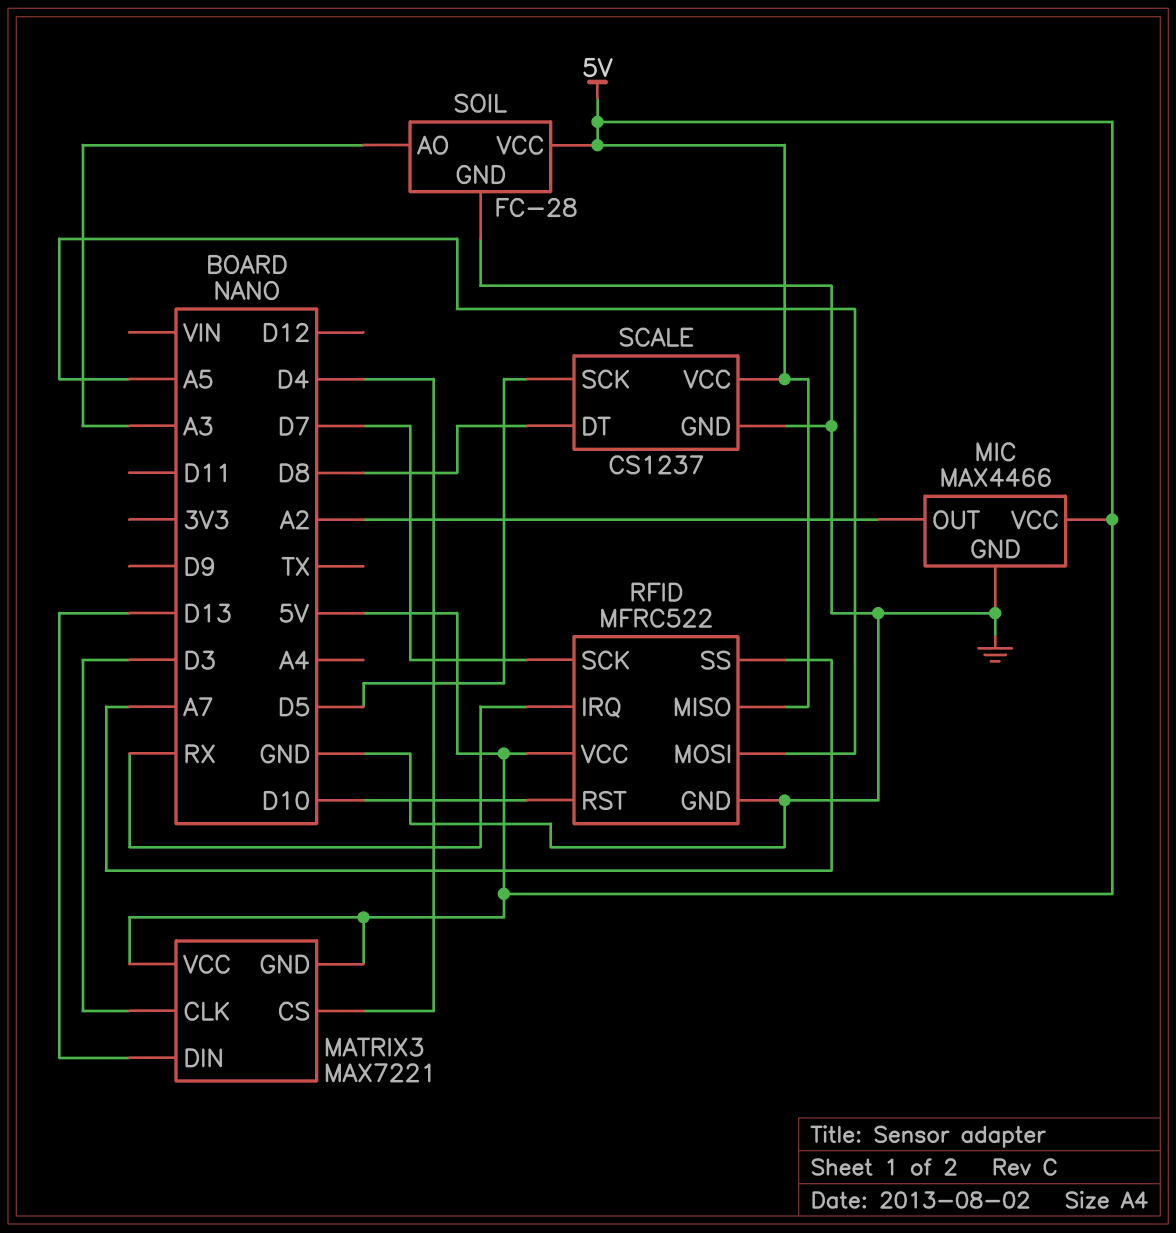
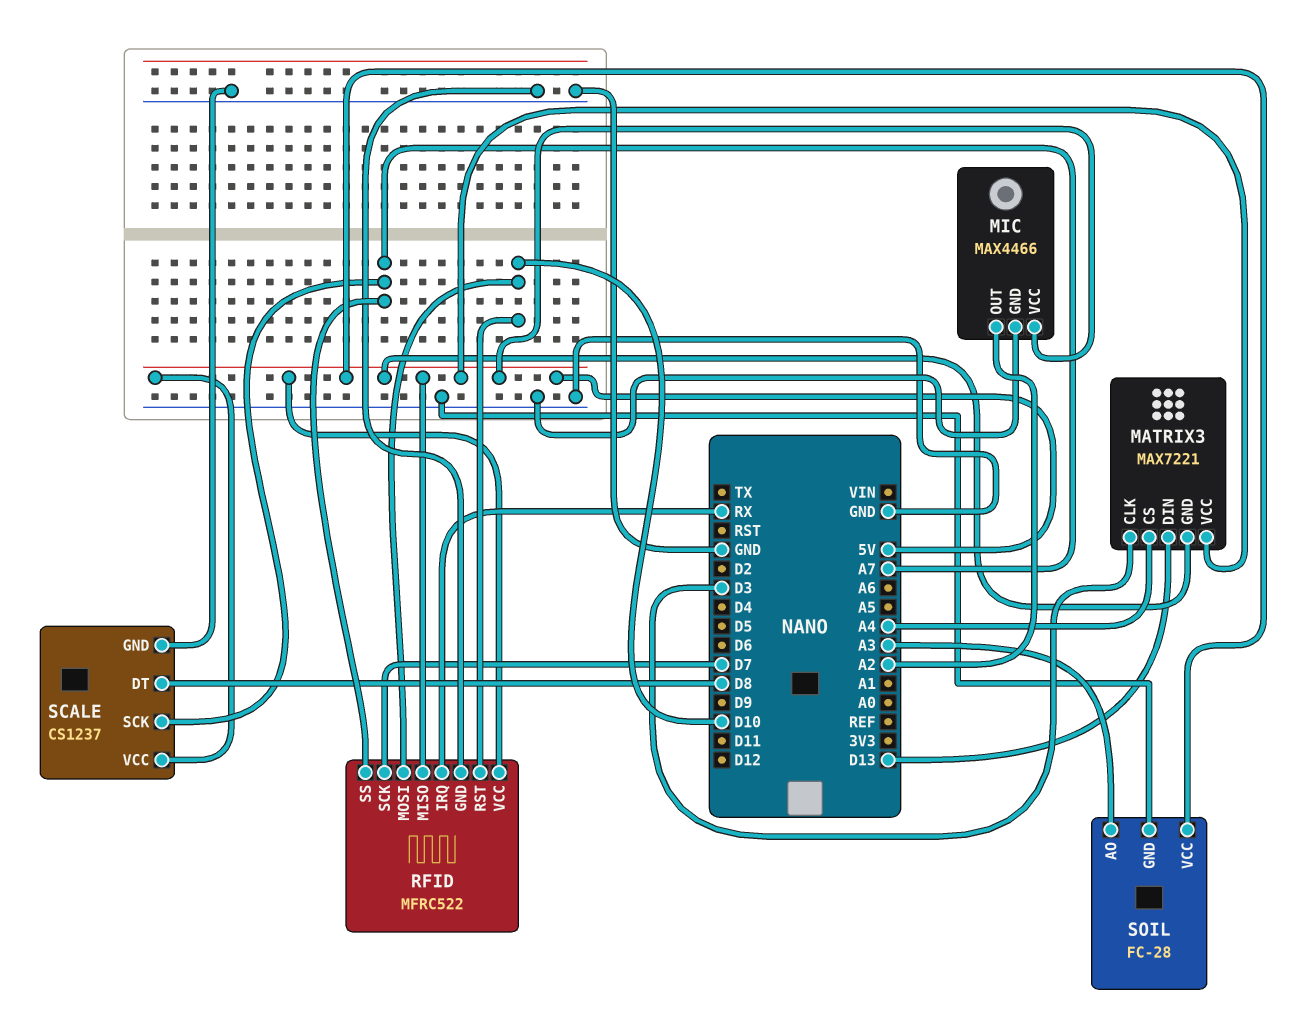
MATRIX3 pin CS: D4 -> A4
RFID pin MOSI: A5 -> D10
SCALE pin SCK: D5 -> A7

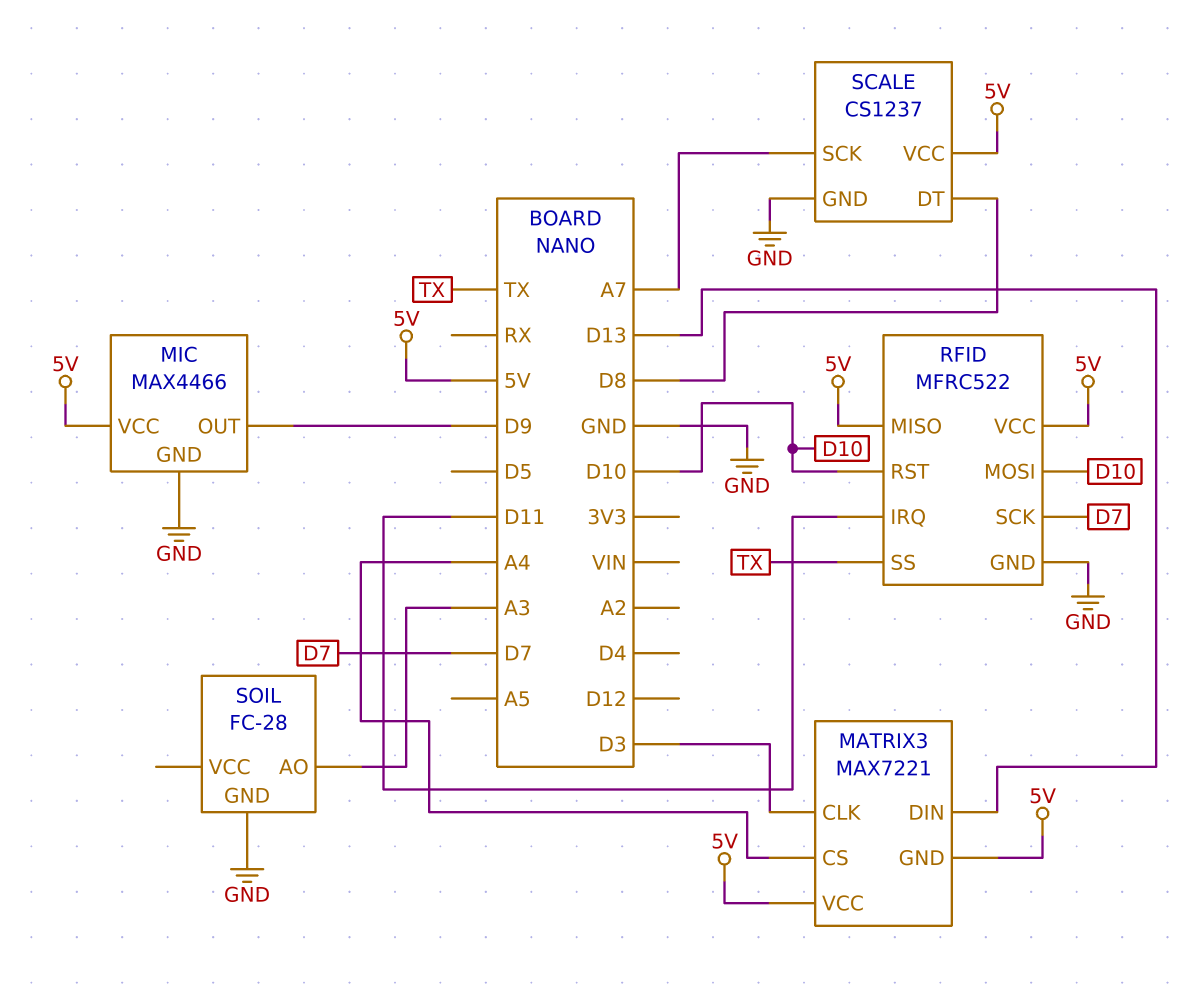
MIC pin OUT: A2 -> D9
RFID pin IRQ: RX -> D11
RFID pin SS: A7 -> TX
SOIL pin VCC: 5V -> none

